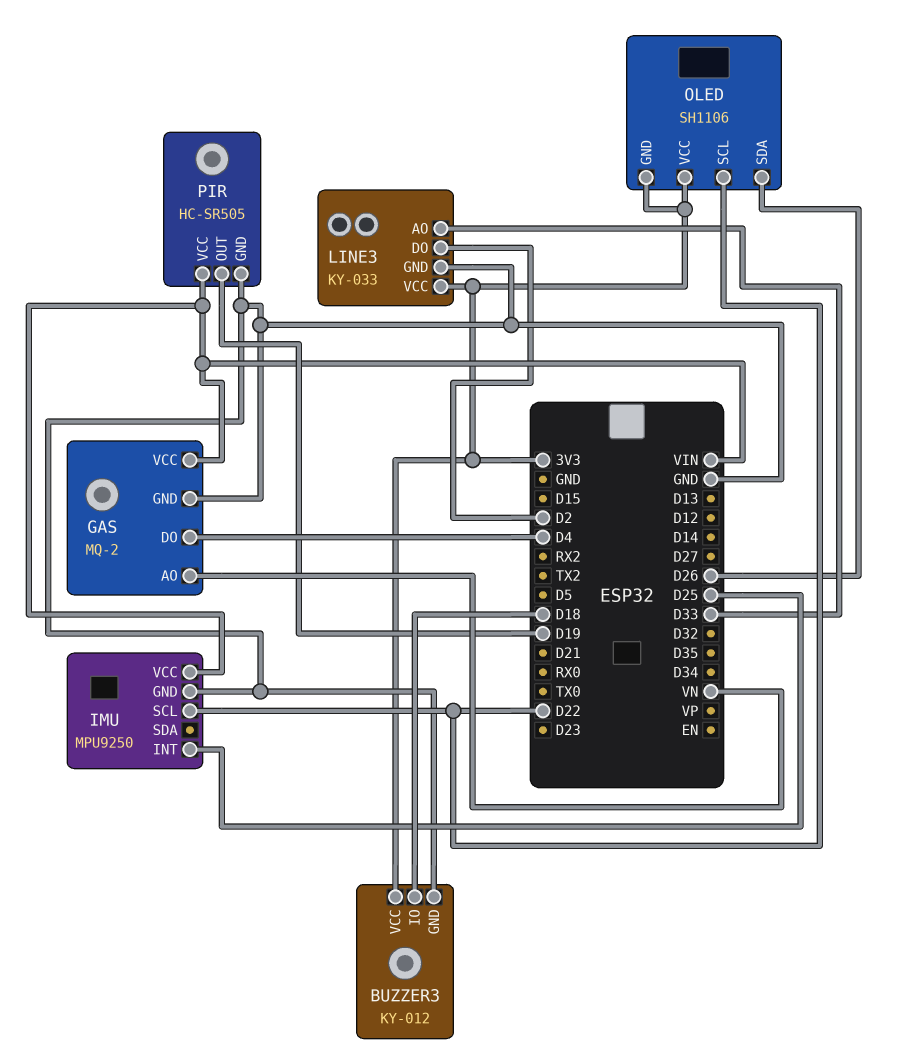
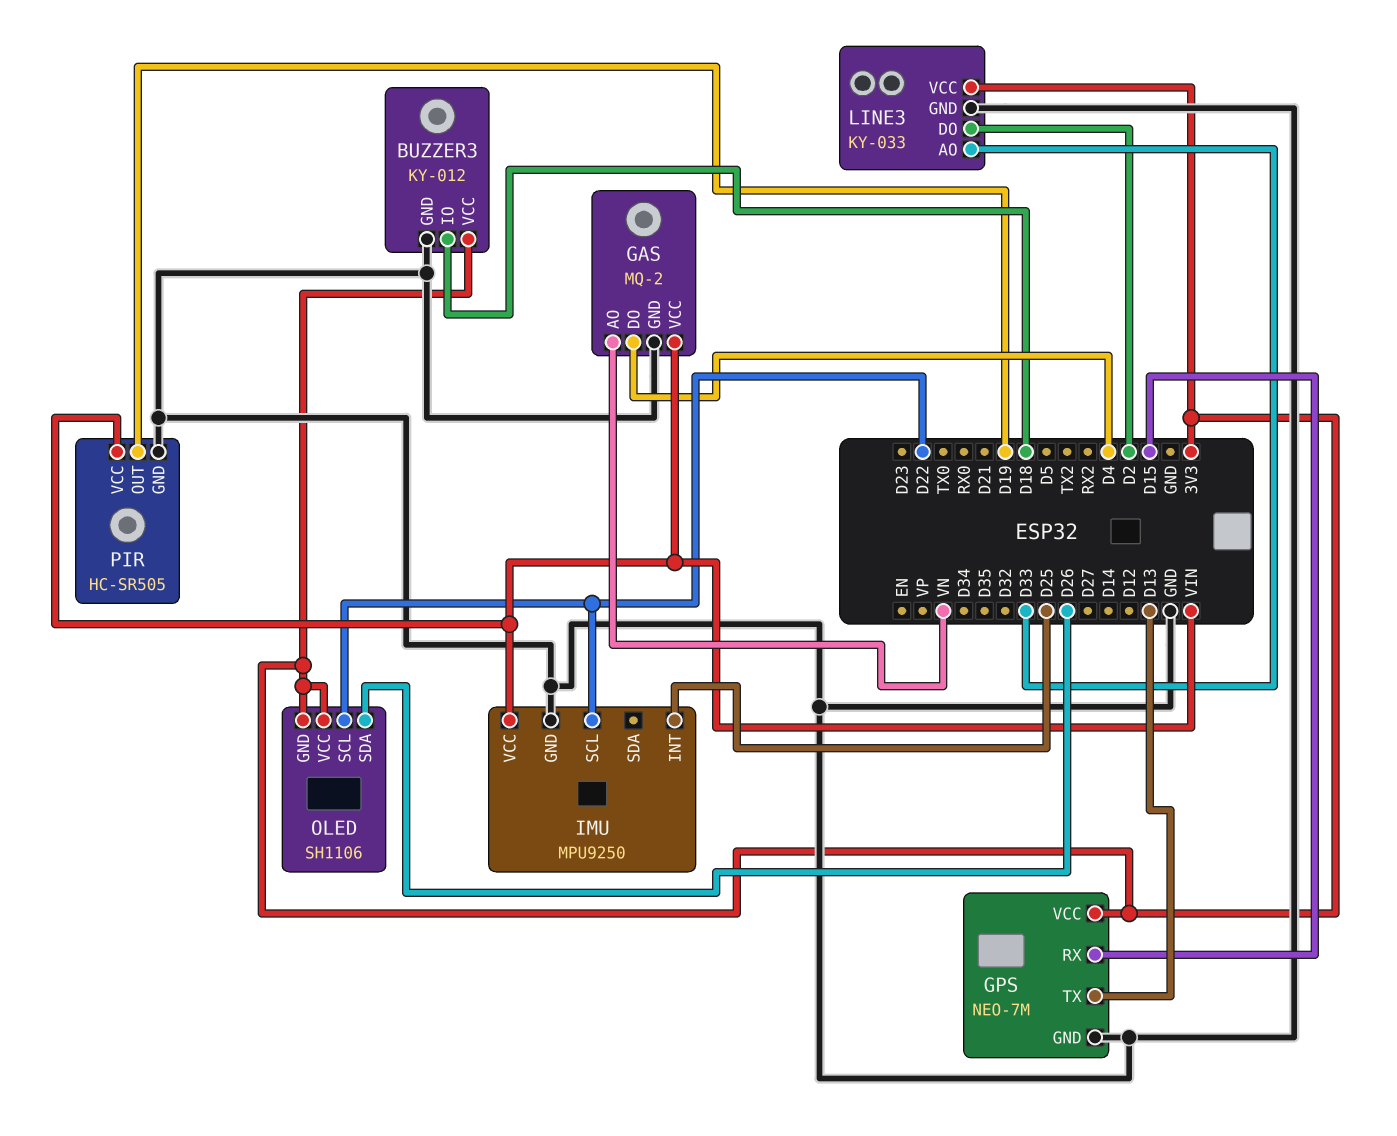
GPS: none -> NEO-7M
GPS pin GND: none -> GND
GPS pin RX: none -> D15
GPS pin TX: none -> D13
GPS pin VCC: none -> 3V3

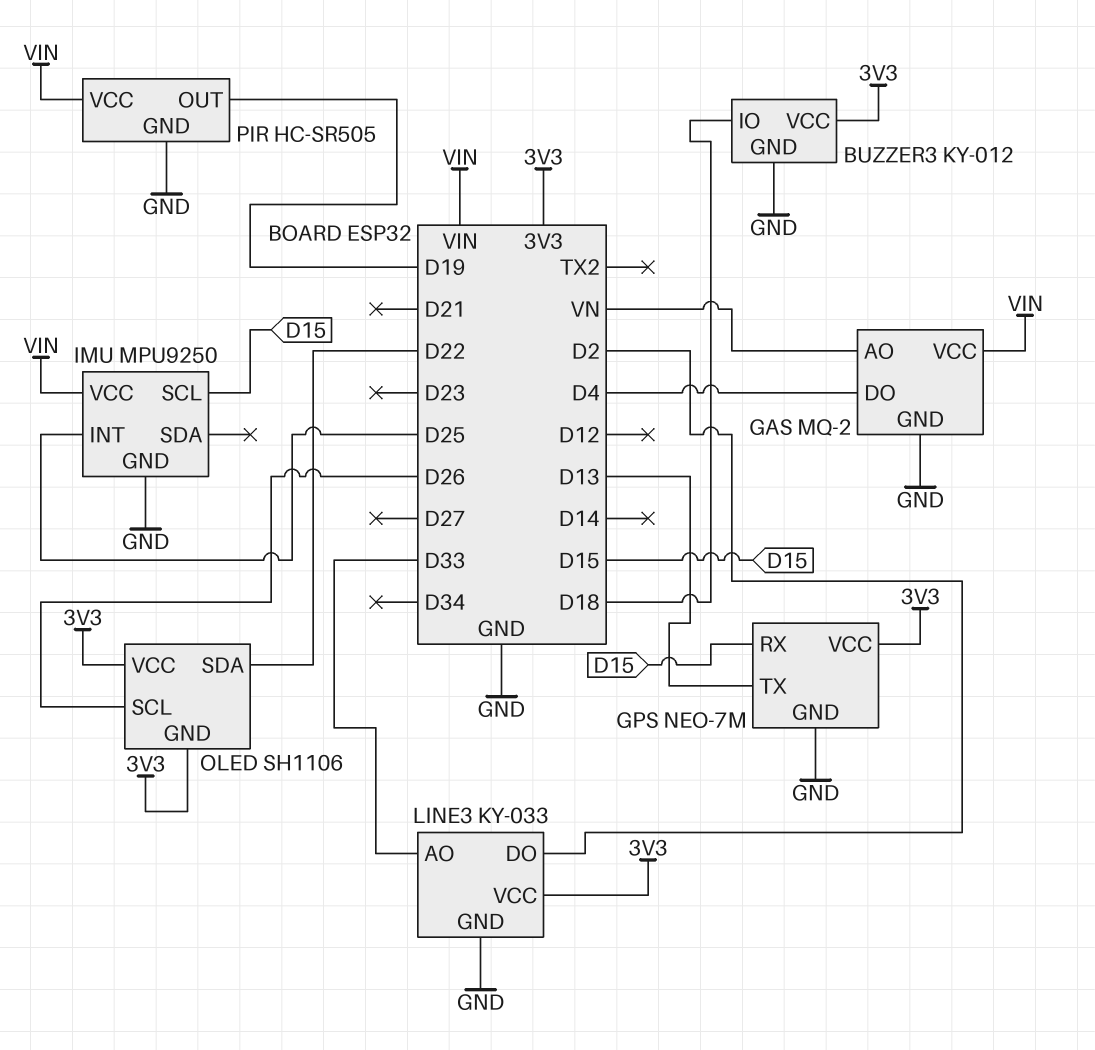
IMU pin SCL: D22 -> D15
OLED pin SCL: D22 -> D26
OLED pin SDA: D26 -> D22

